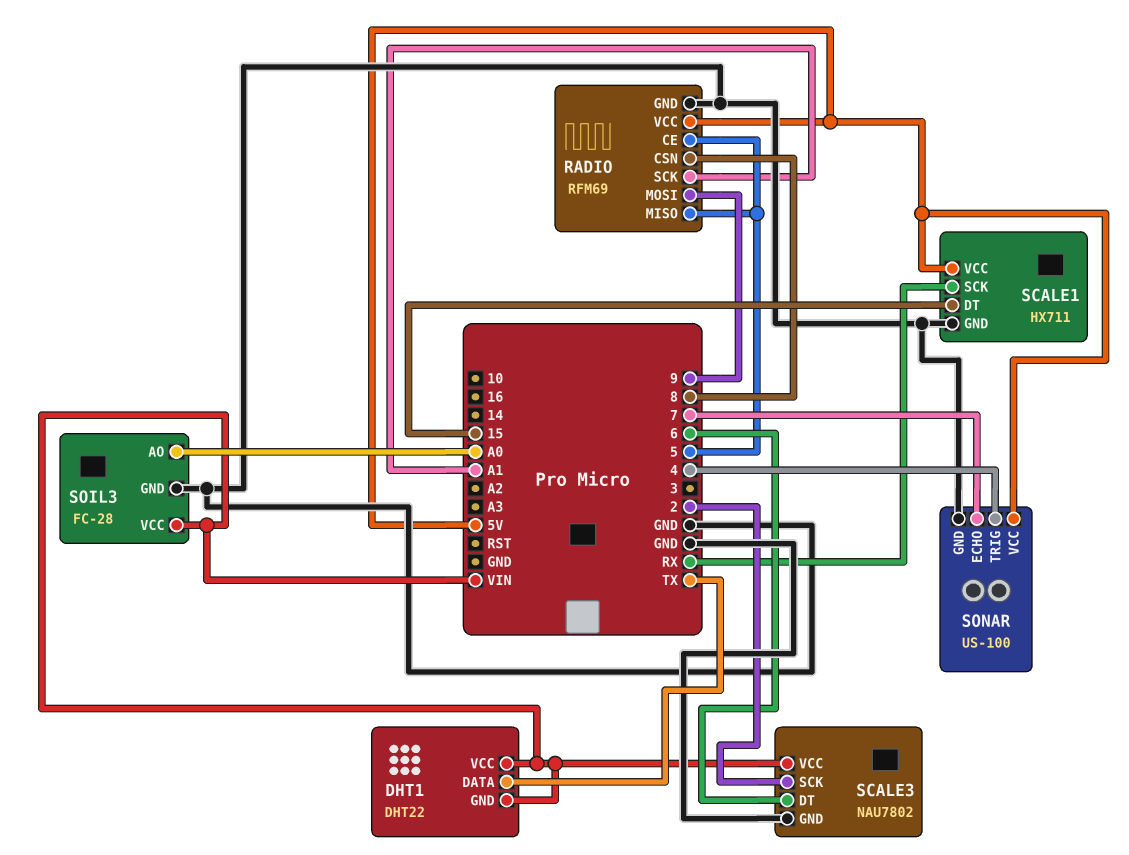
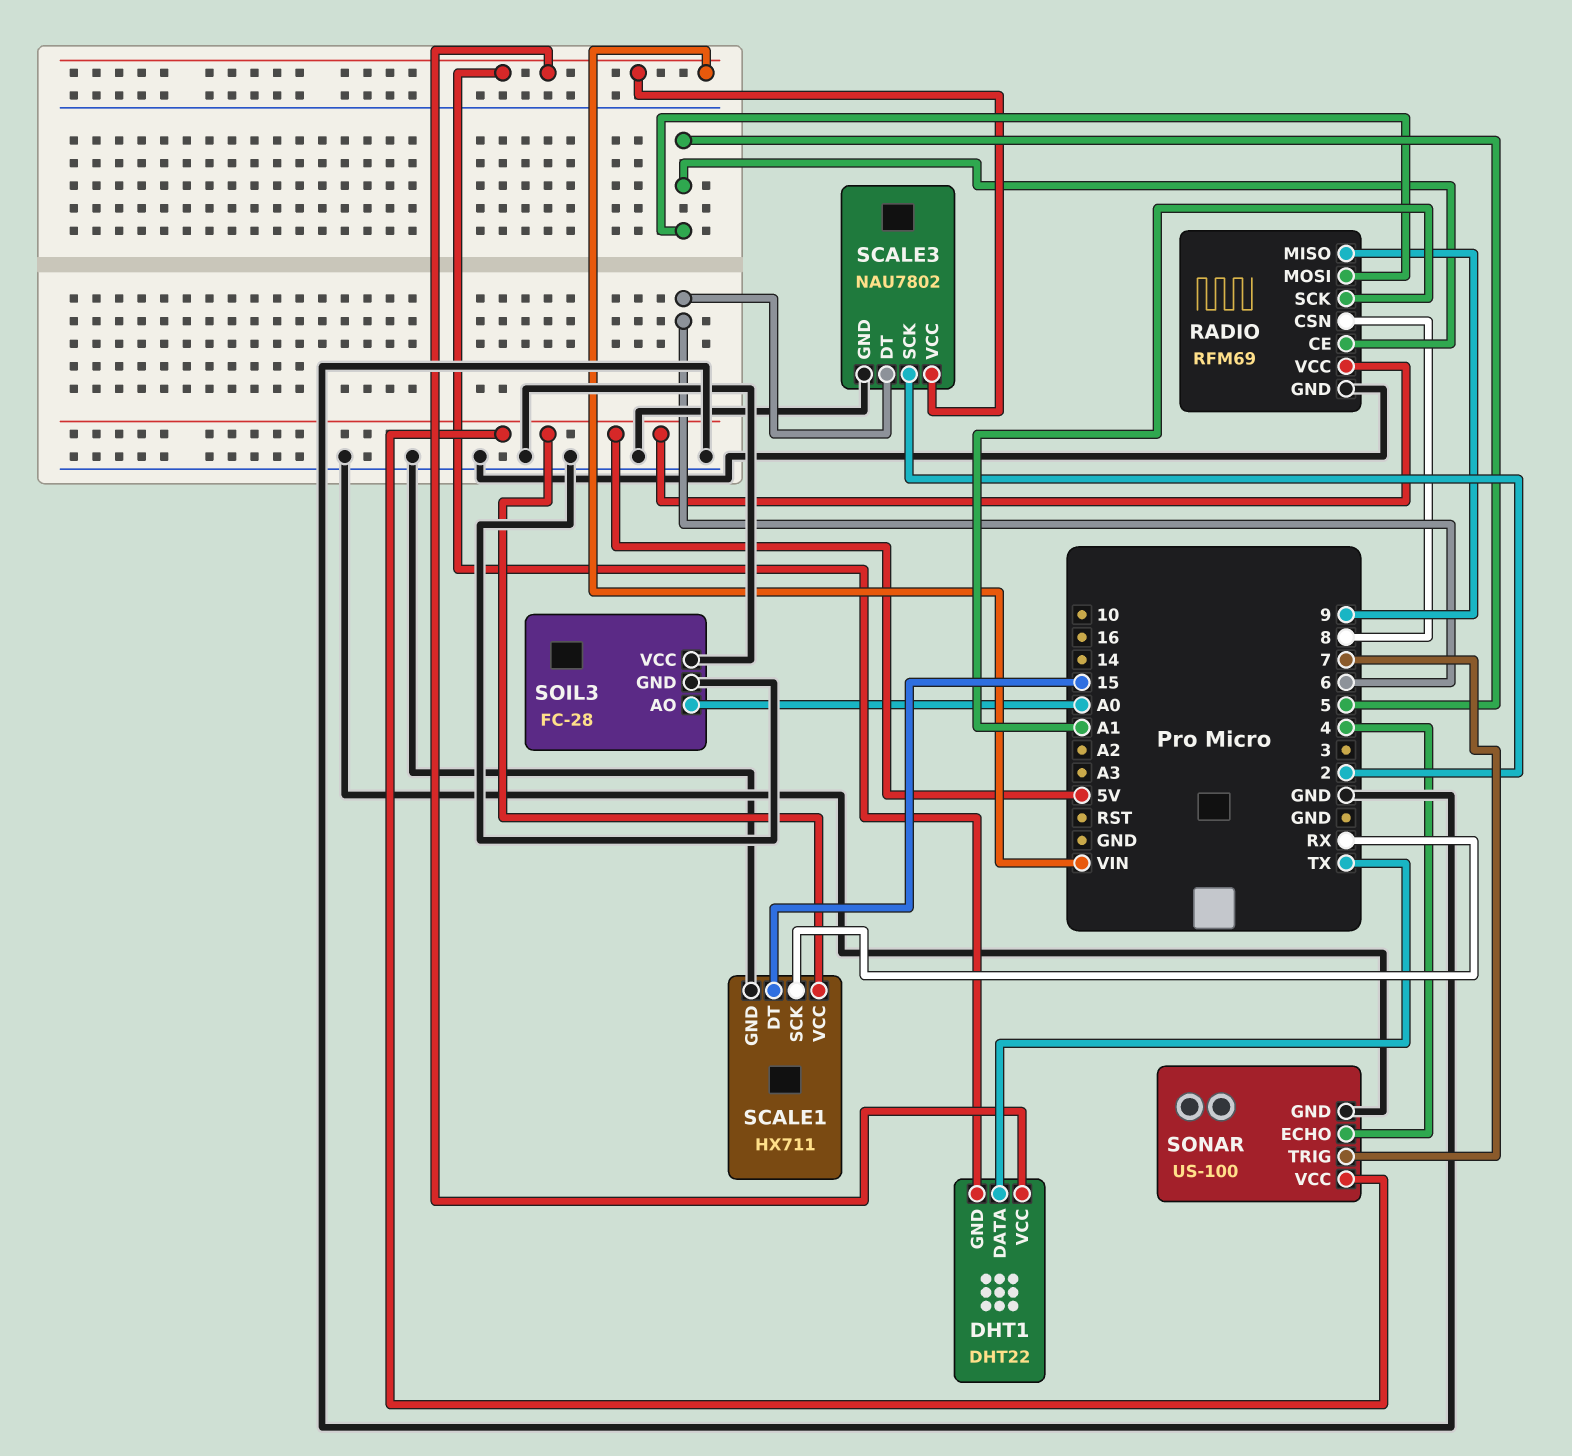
RADIO pin MISO: 5 -> 9
RADIO pin MOSI: 9 -> 5
SOIL3 pin VCC: VIN -> GND
SONAR pin ECHO: 7 -> 4
SONAR pin TRIG: 4 -> 7

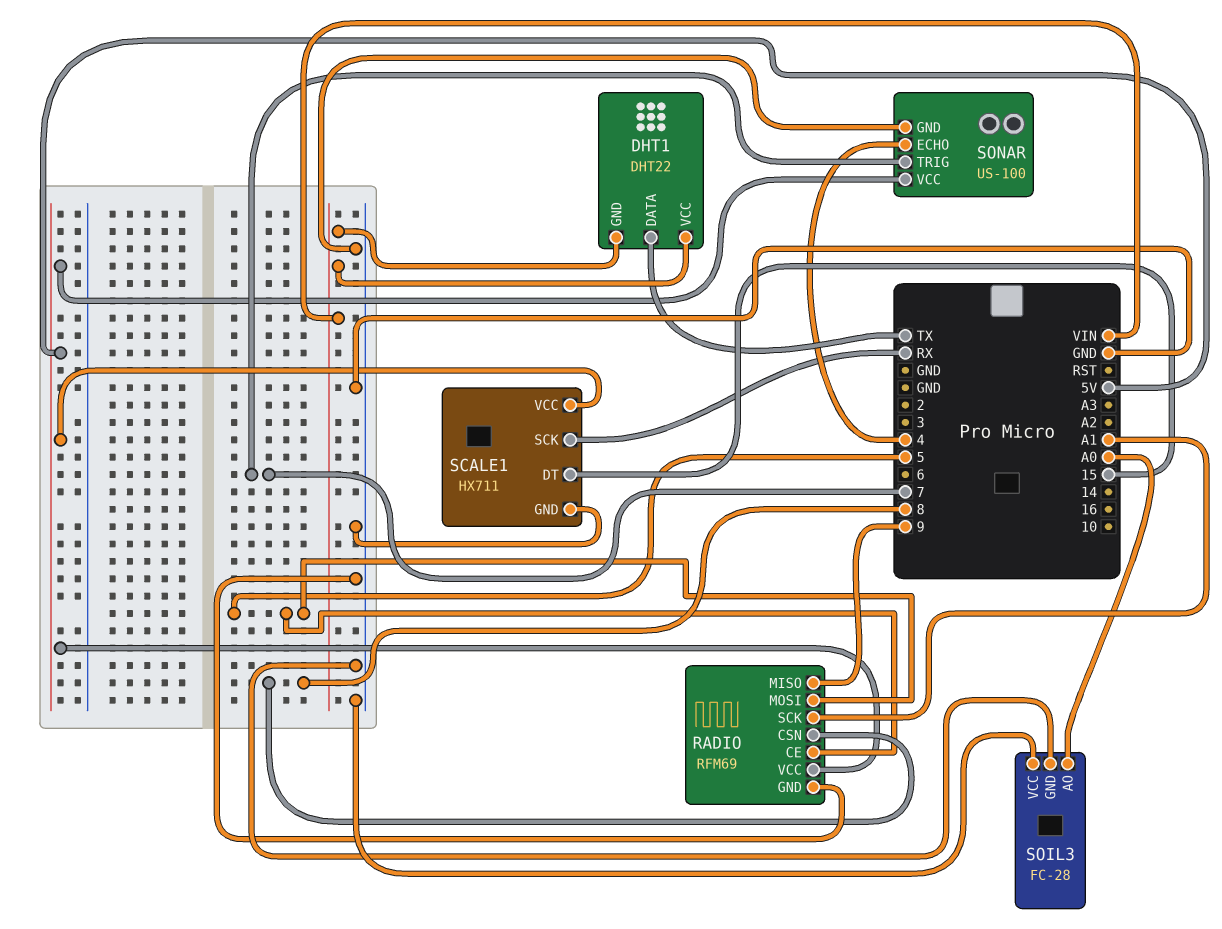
SCALE3: NAU7802 -> none
SCALE3 pin DT: 6 -> none
SCALE3 pin GND: GND -> none
SCALE3 pin SCK: 2 -> none
SCALE3 pin VCC: VIN -> none

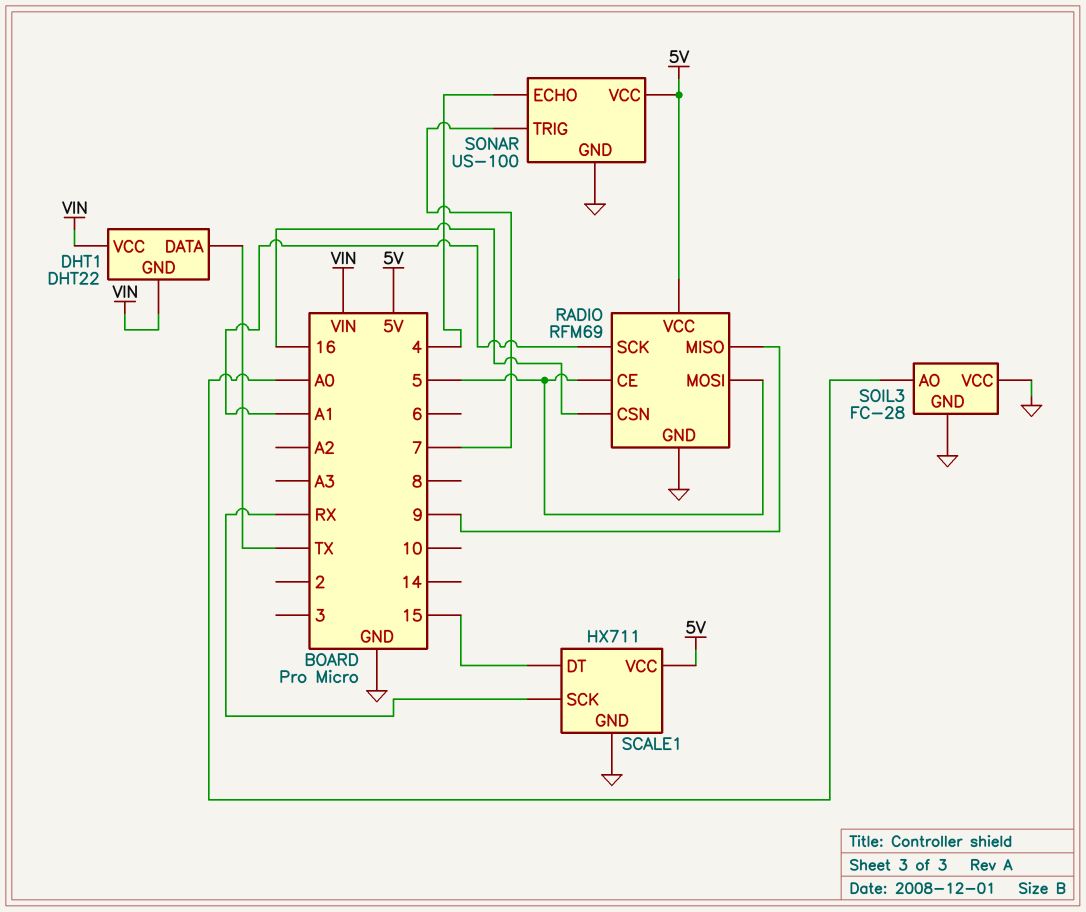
RADIO pin CSN: 8 -> 16

